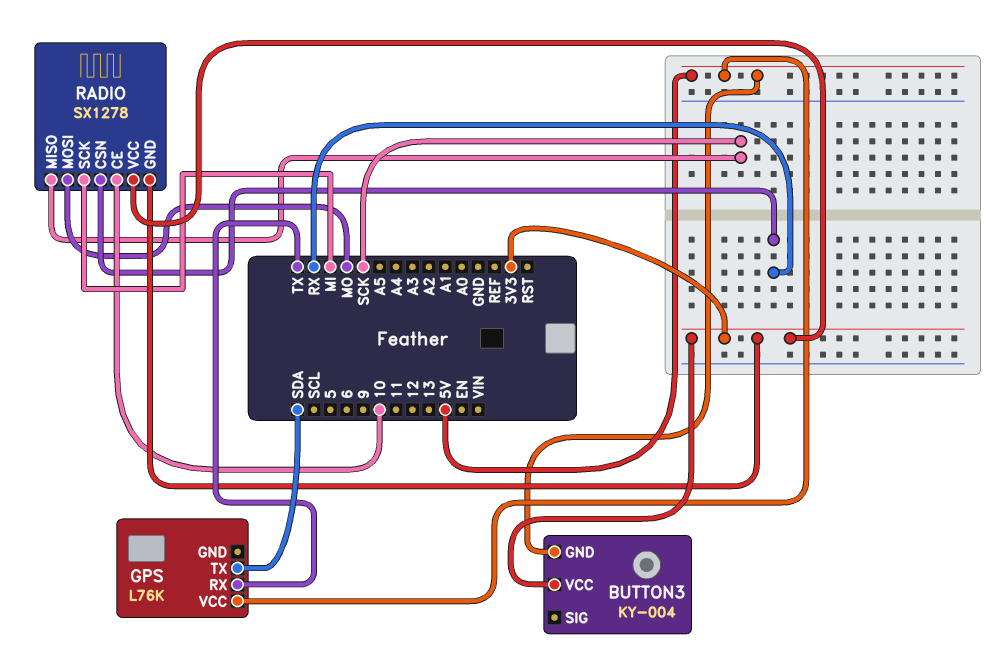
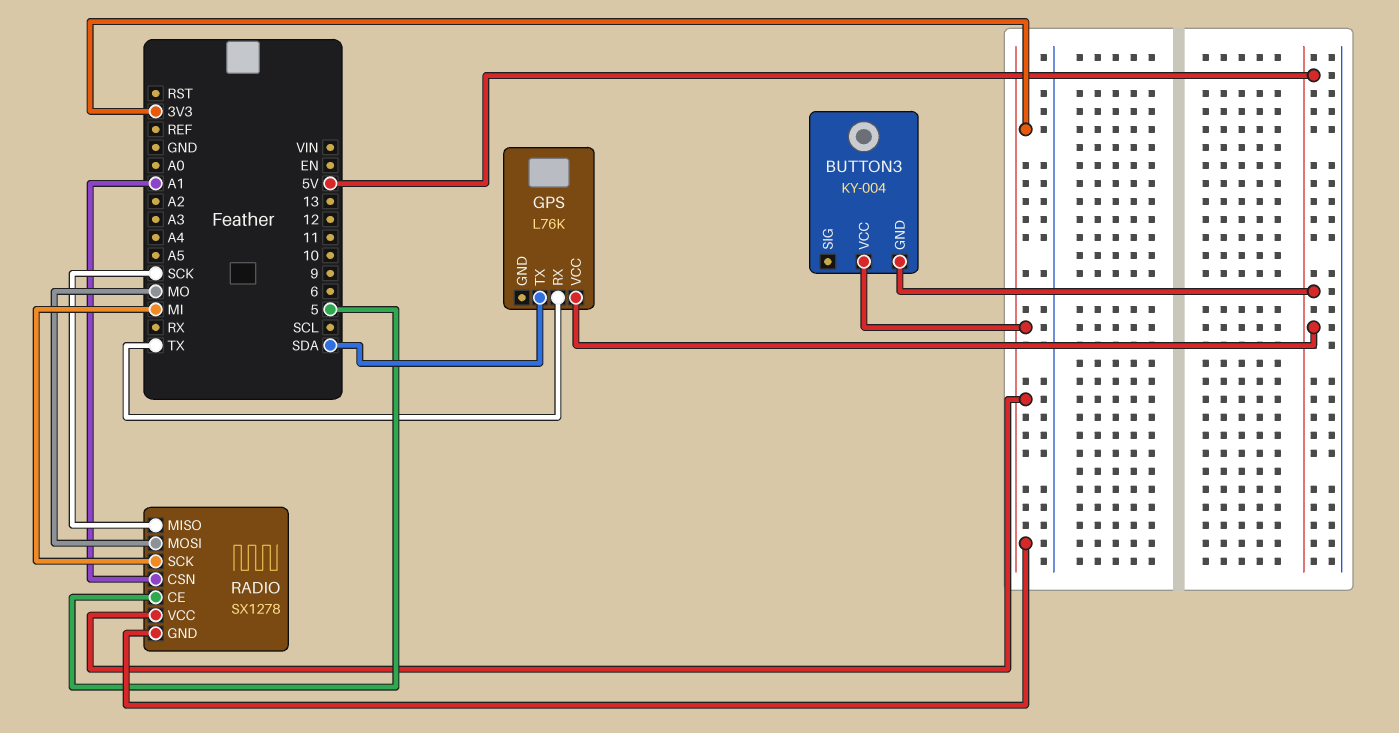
RADIO pin CE: 10 -> 5
RADIO pin CSN: RX -> A1

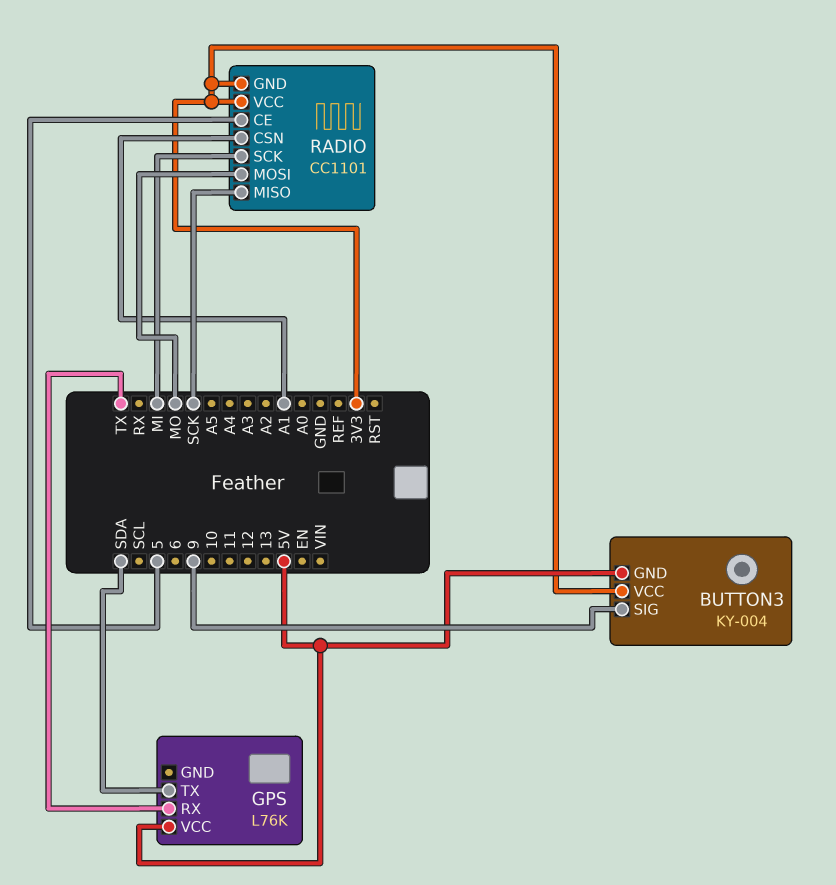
BUTTON3 pin SIG: none -> 9
RADIO: SX1278 -> CC1101

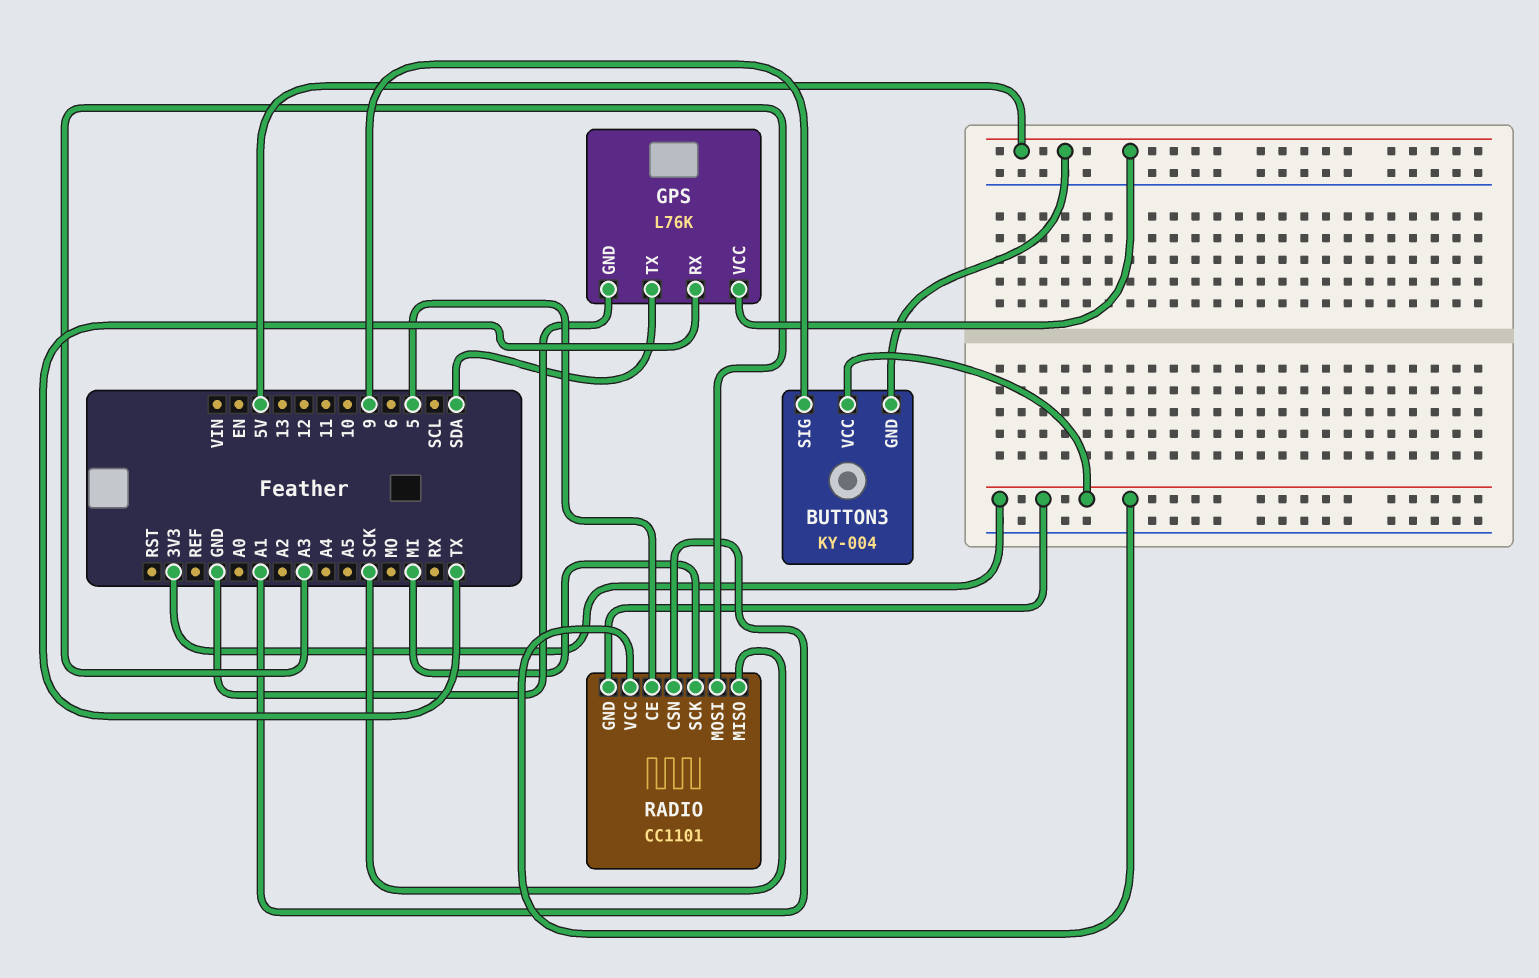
GPS pin GND: none -> GND
RADIO pin MOSI: MO -> A3

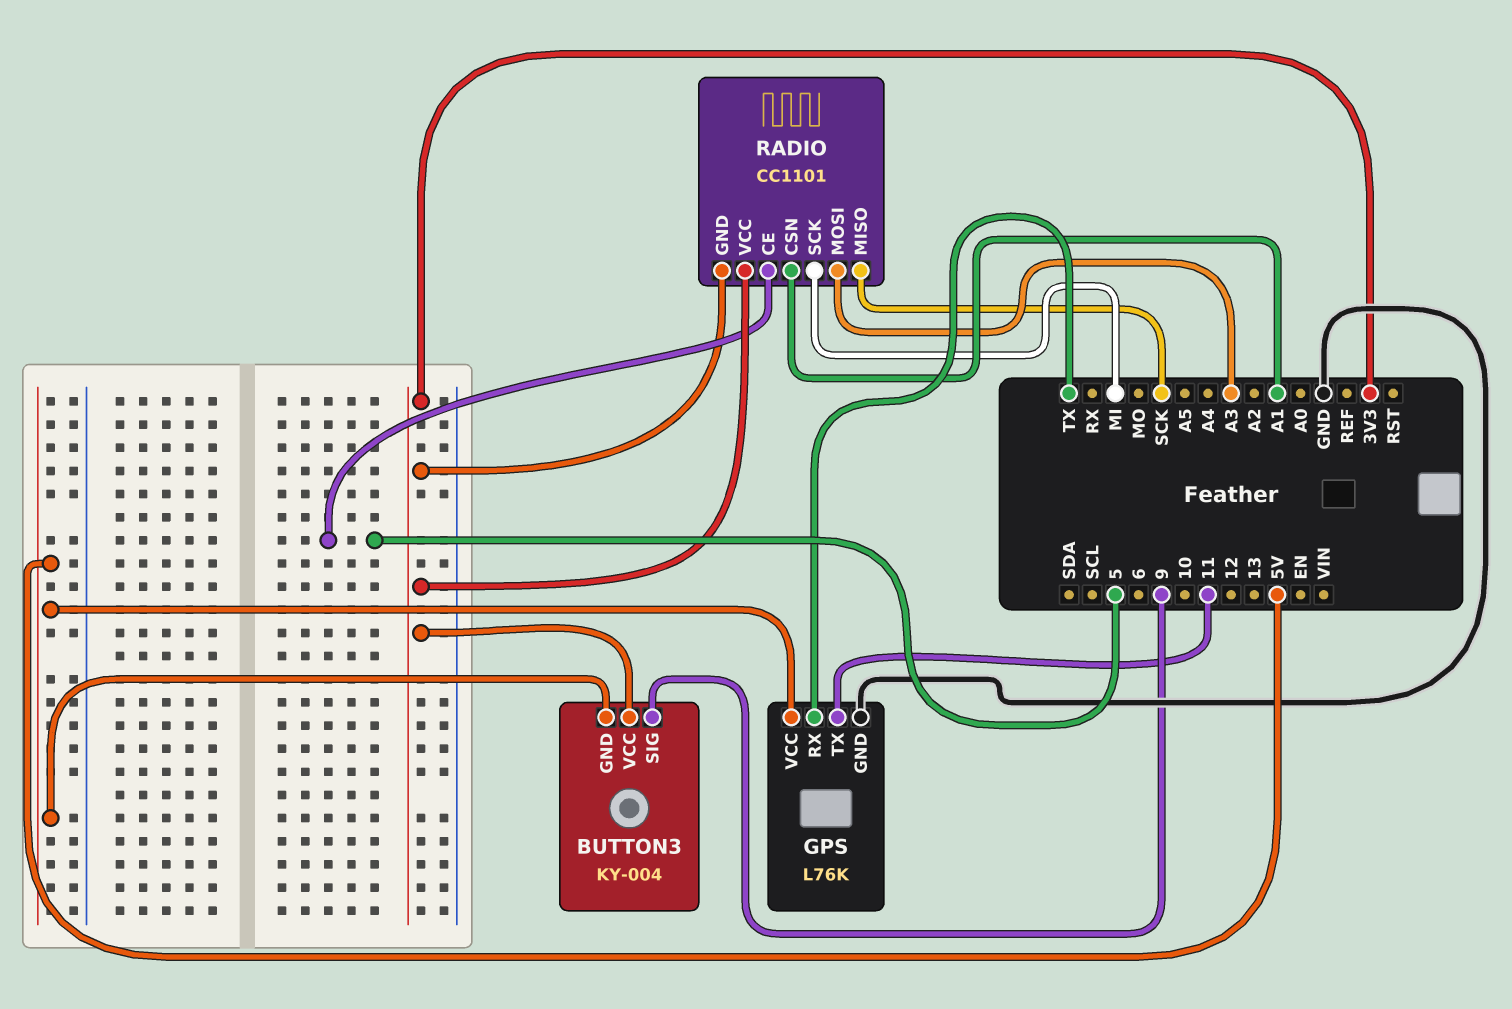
GPS pin TX: SDA -> 11

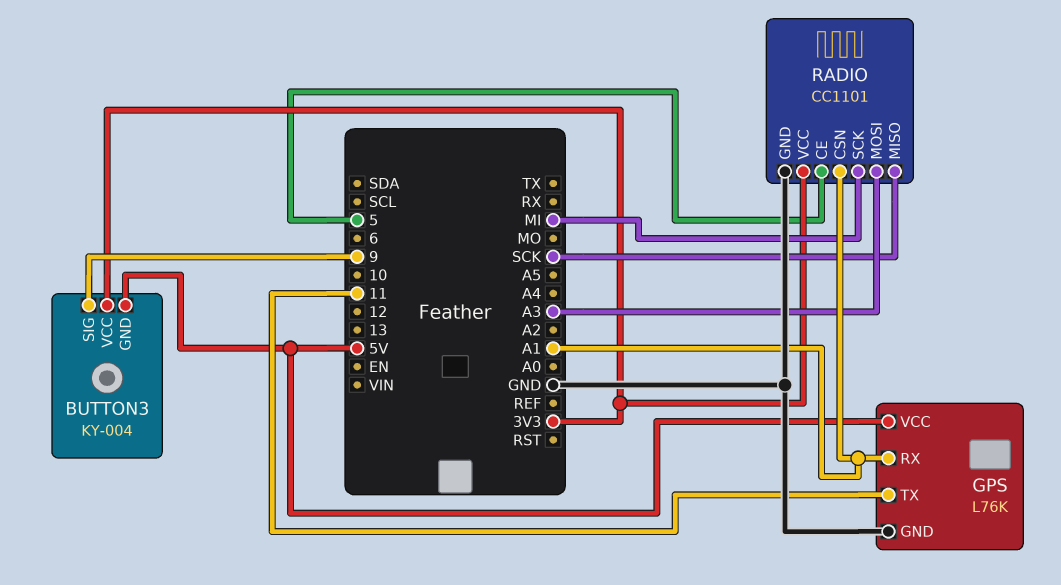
GPS pin RX: TX -> A1
RADIO pin GND: 3V3 -> GND

